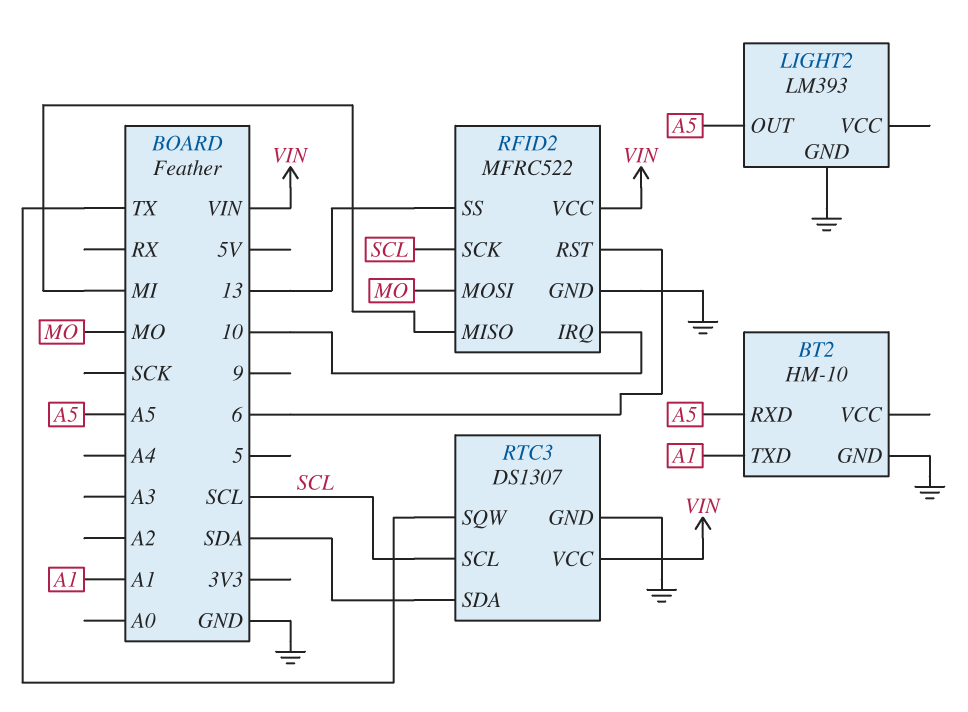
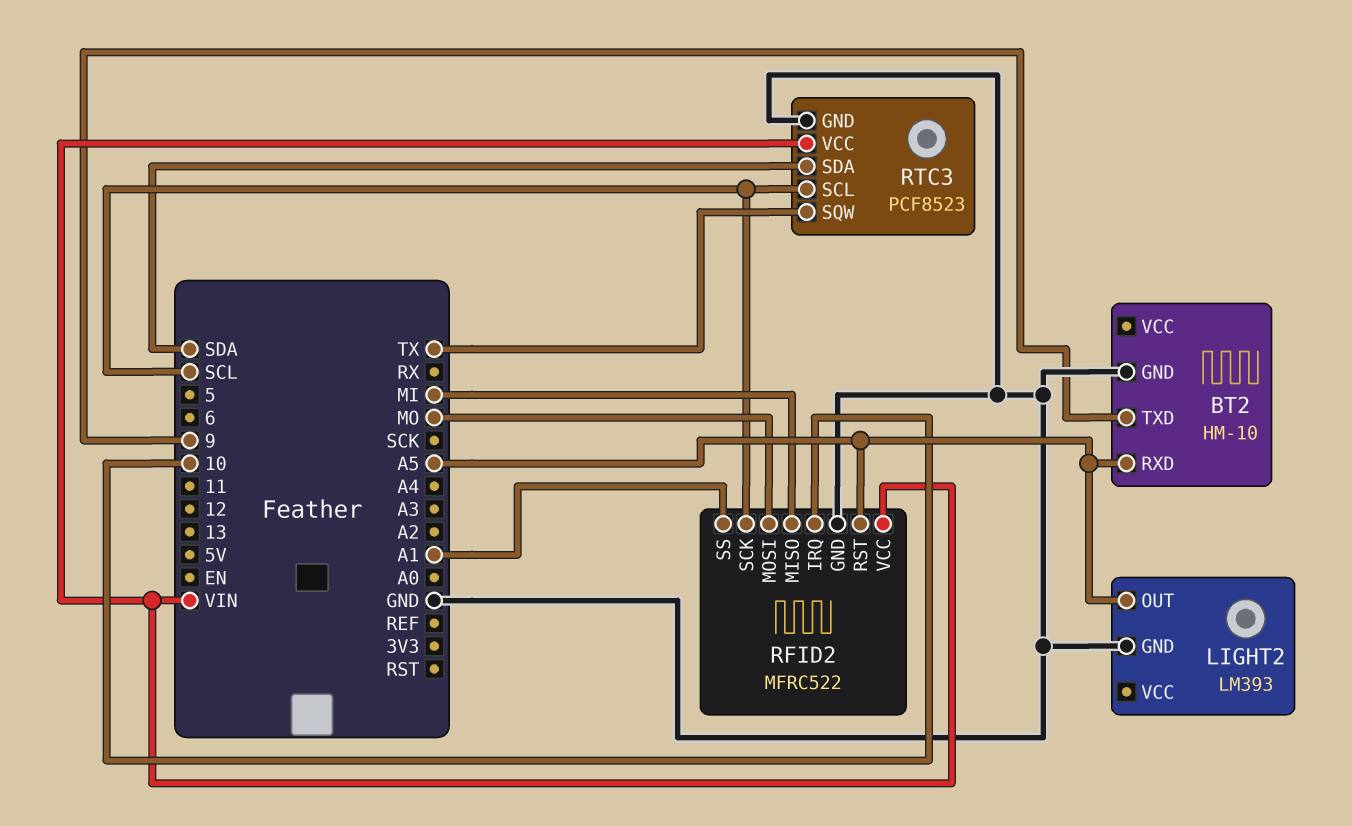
BT2 pin TXD: A1 -> 9
RFID2 pin RST: 6 -> A5
RFID2 pin SS: 13 -> A1
RTC3: DS1307 -> PCF8523

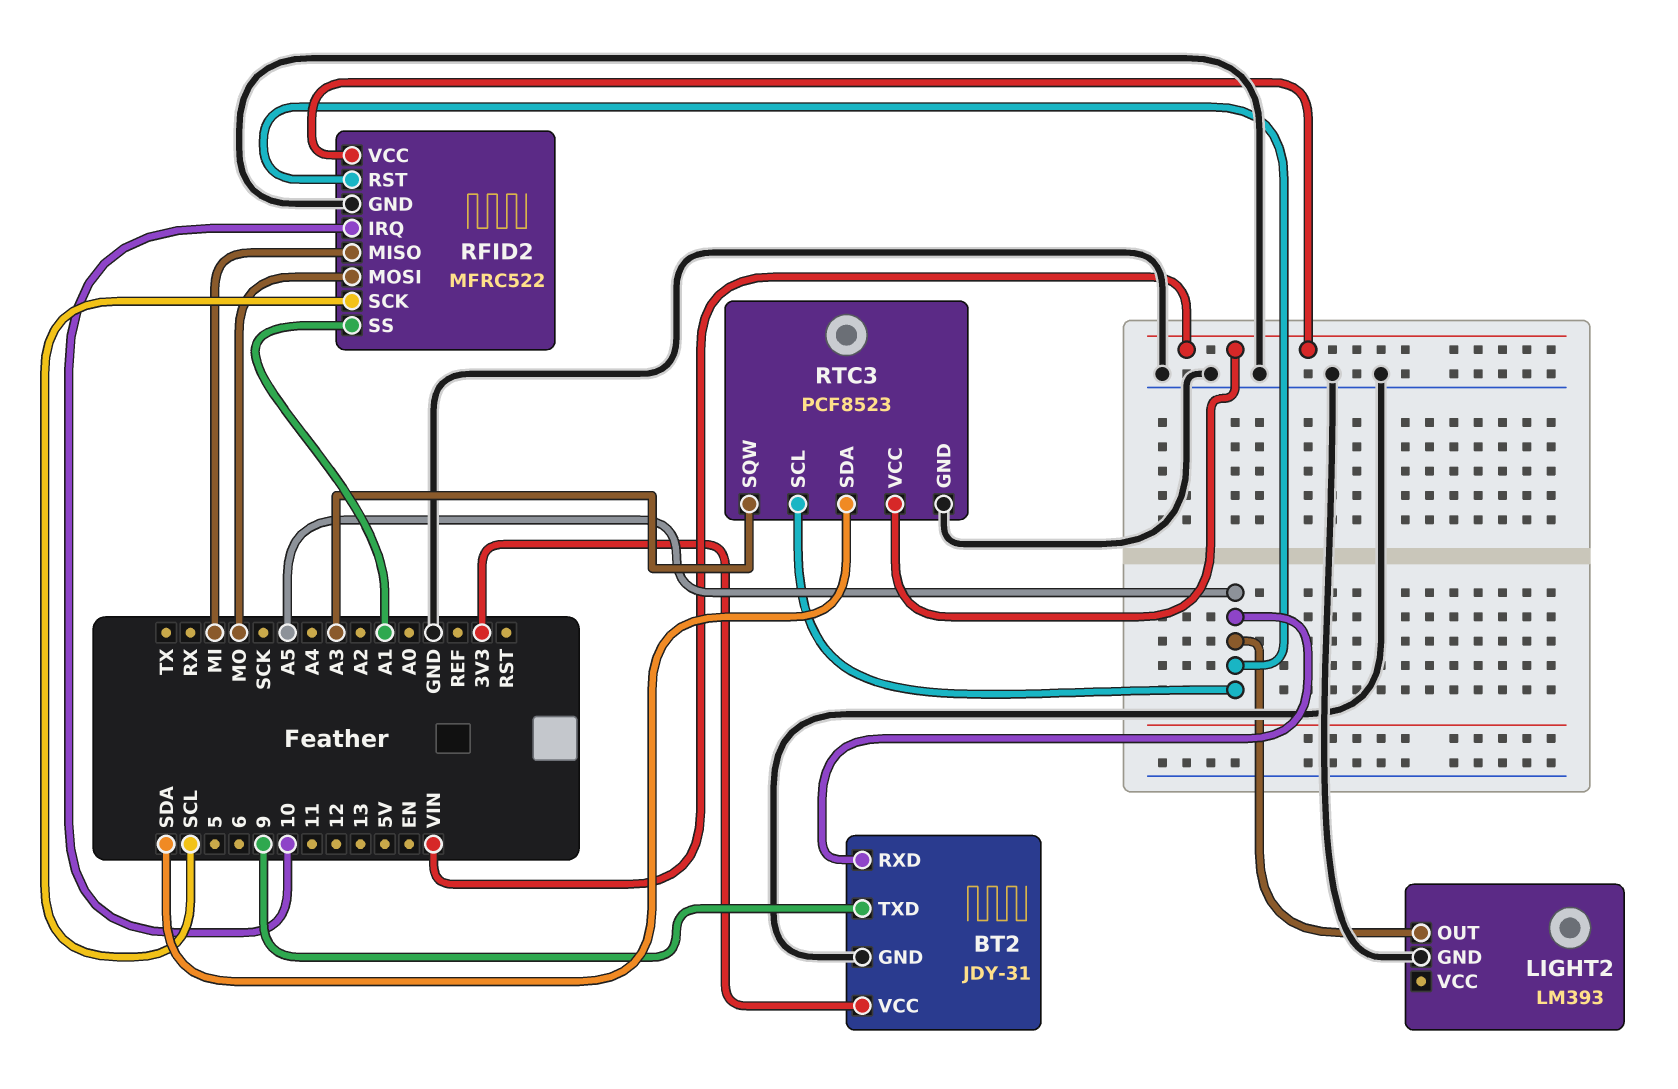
BT2: HM-10 -> JDY-31
BT2 pin VCC: none -> 3V3
RTC3 pin SCL: SCL -> A5
RTC3 pin SQW: TX -> A3

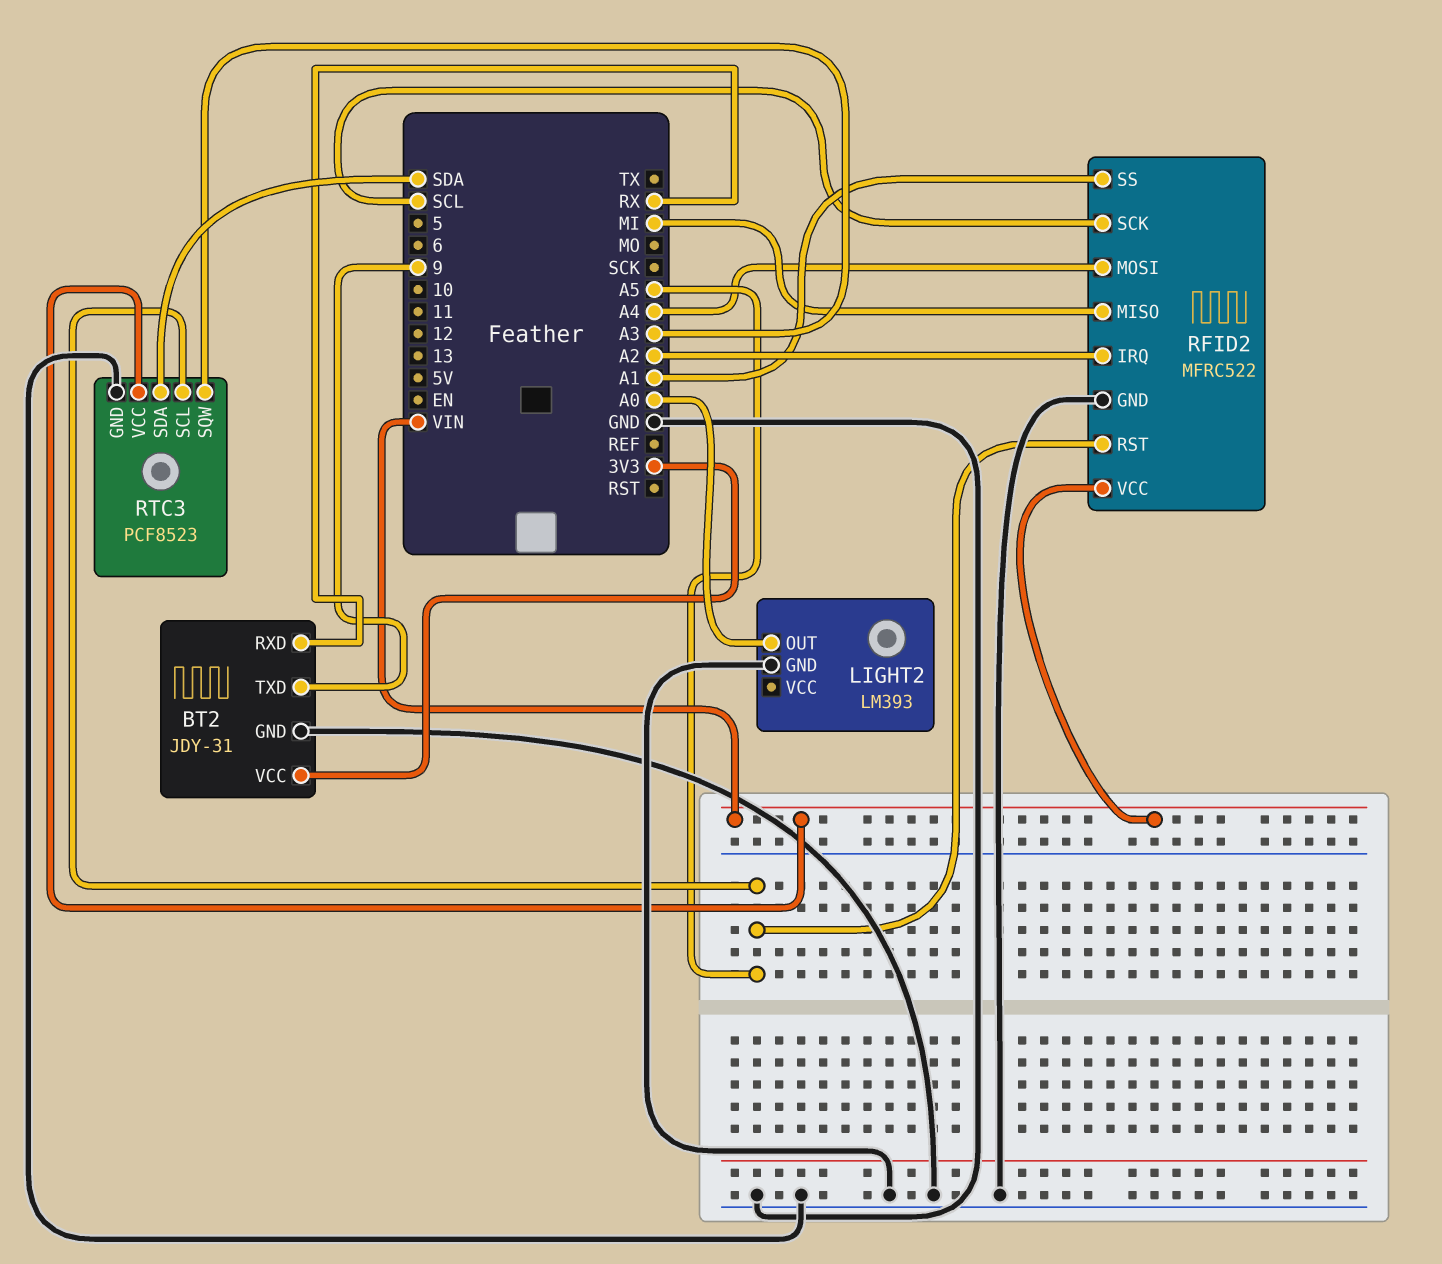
BT2 pin RXD: A5 -> RX
LIGHT2 pin OUT: A5 -> A0
RFID2 pin IRQ: 10 -> A2
RFID2 pin MOSI: MO -> A4

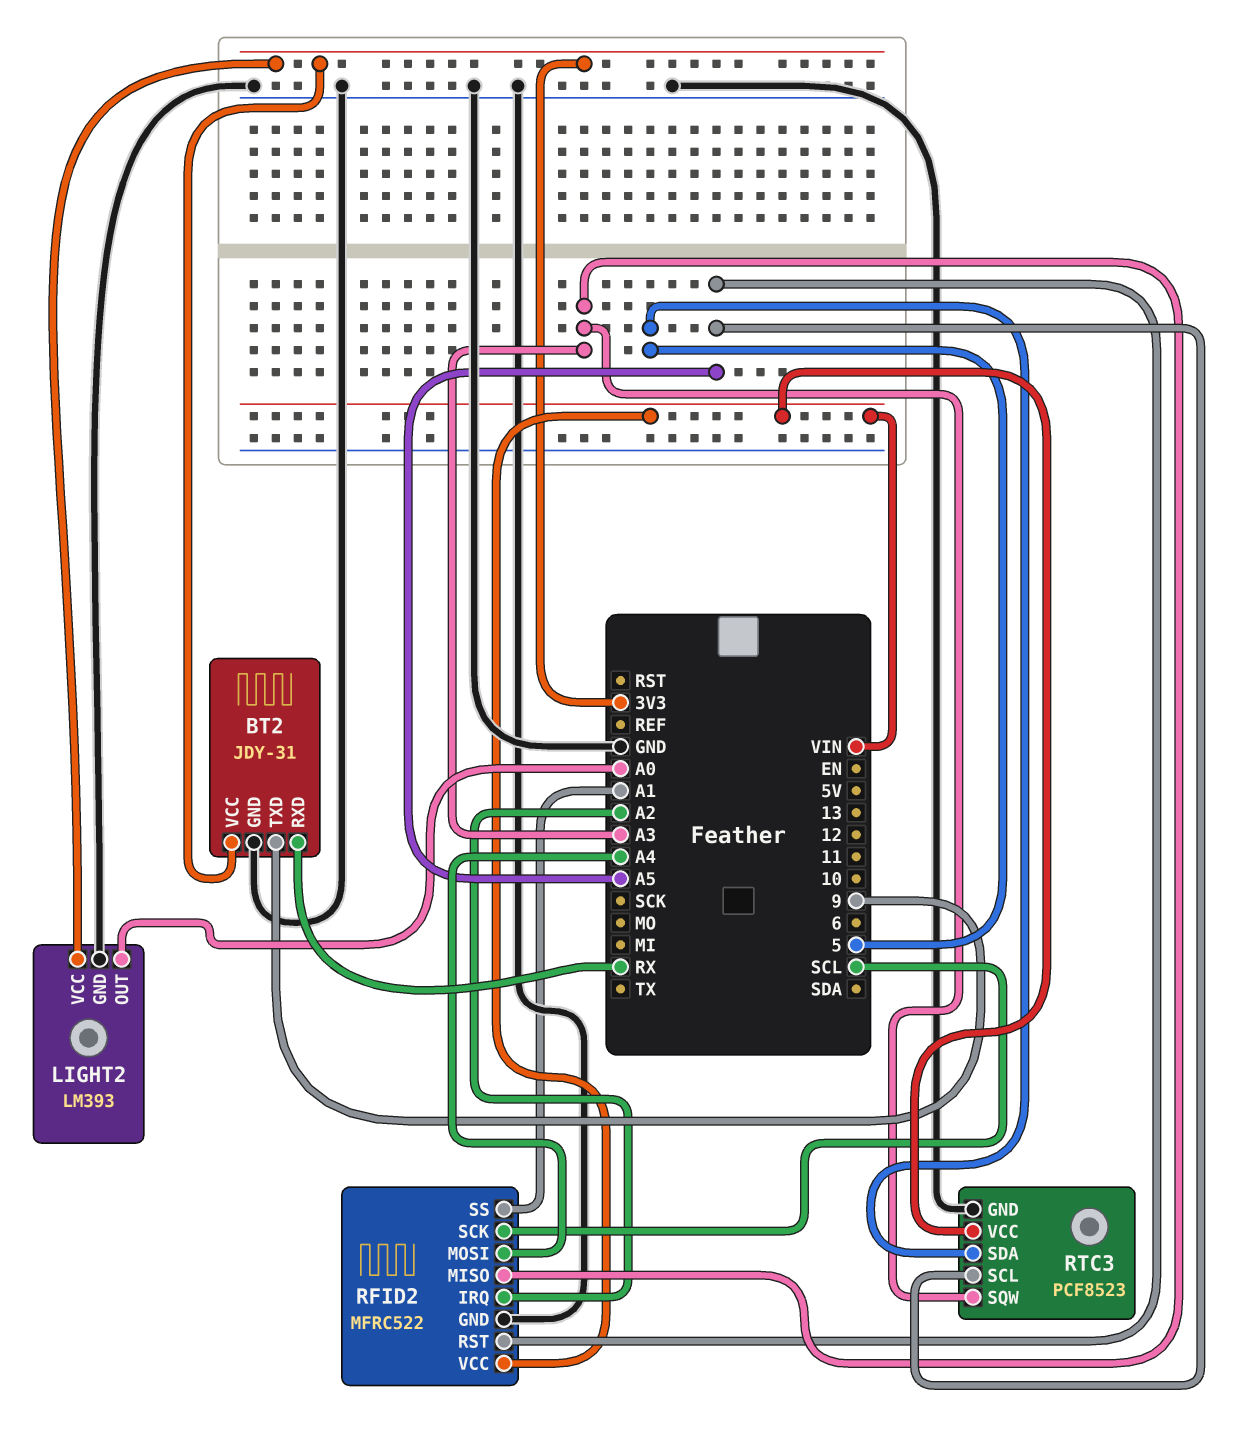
LIGHT2 pin VCC: none -> 3V3
RFID2 pin MISO: MI -> A3
RTC3 pin SDA: SDA -> 5

